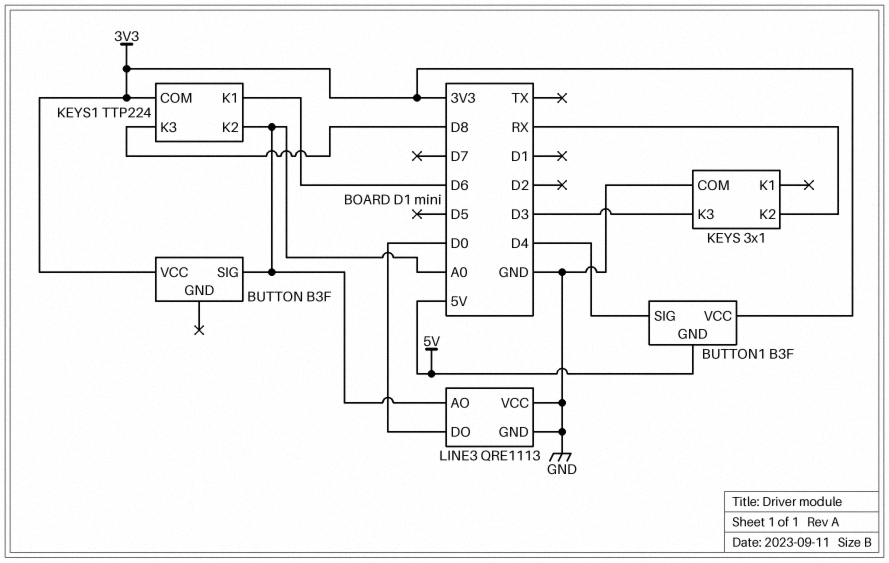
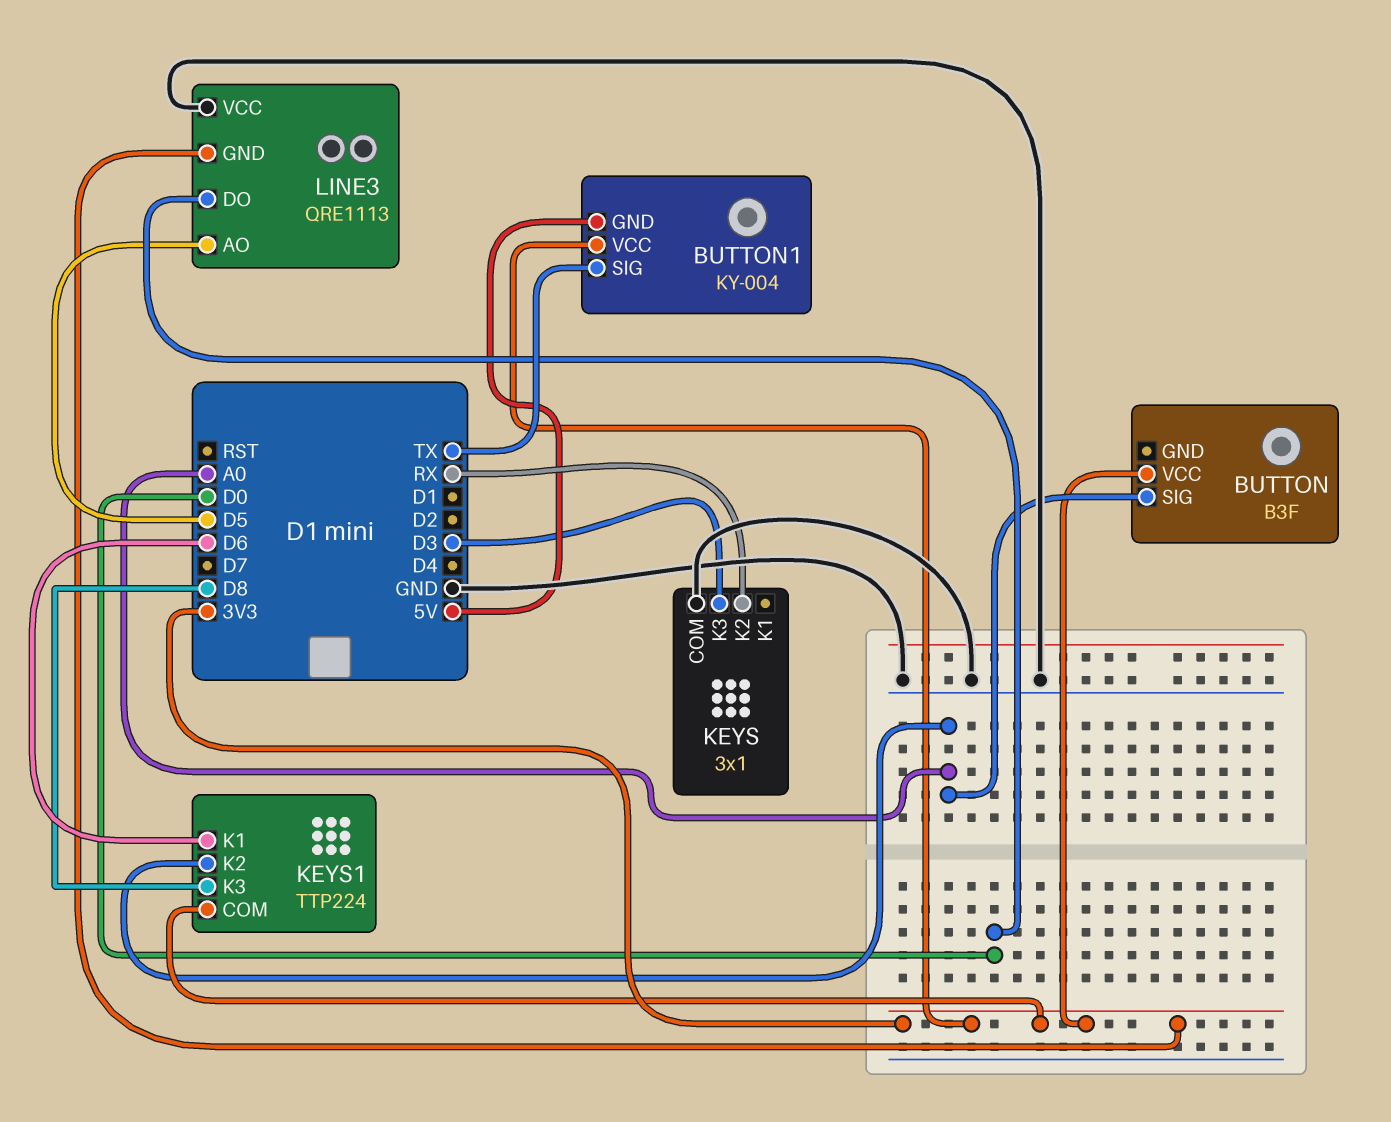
BUTTON1: B3F -> KY-004
BUTTON1 pin SIG: D4 -> TX
LINE3 pin AO: A0 -> D5
LINE3 pin GND: GND -> 3V3

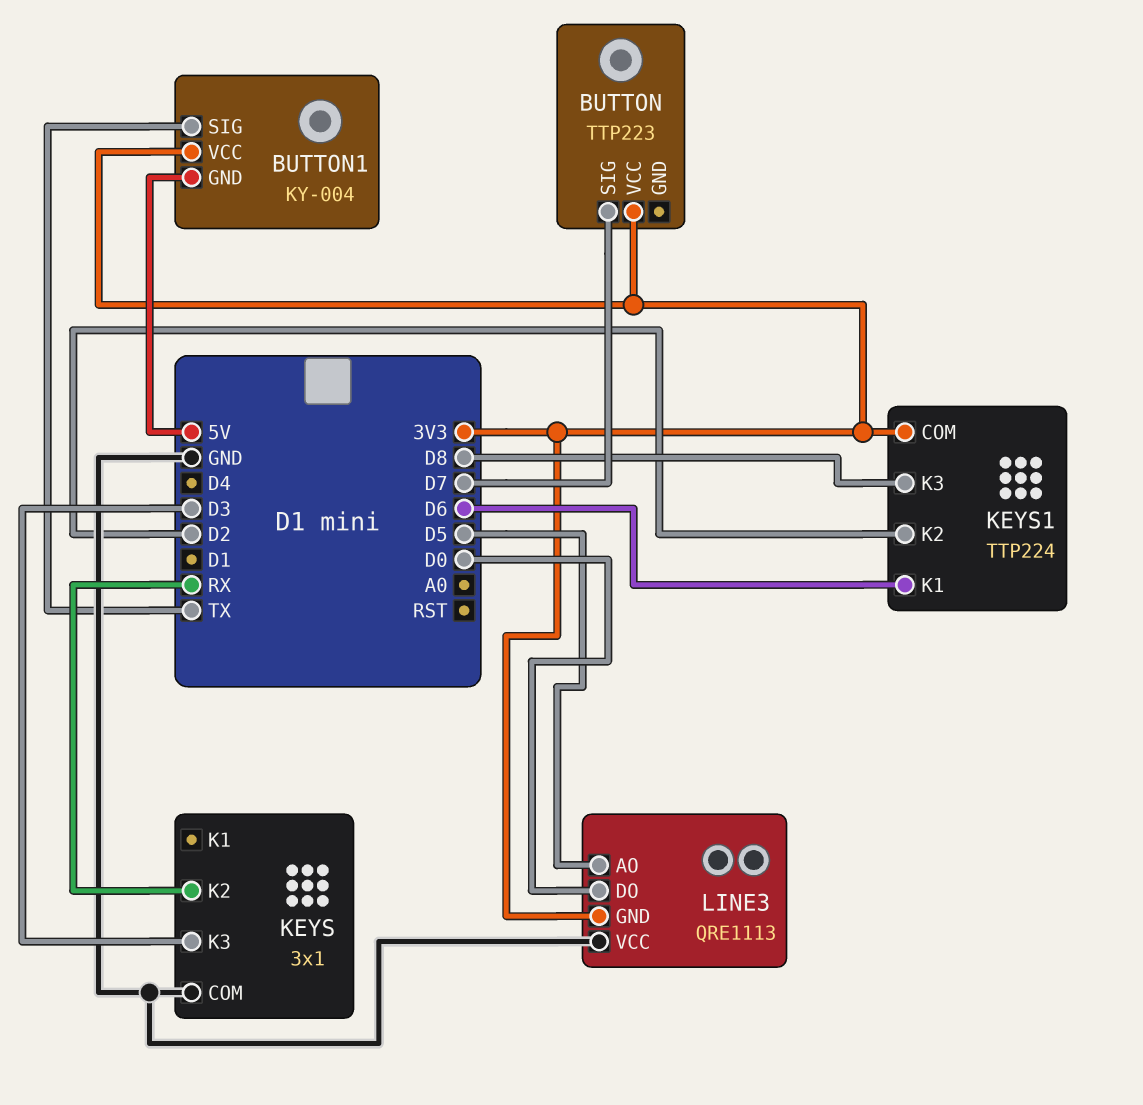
BUTTON: B3F -> TTP223
BUTTON pin SIG: A0 -> D7
KEYS1 pin K2: A0 -> D2

